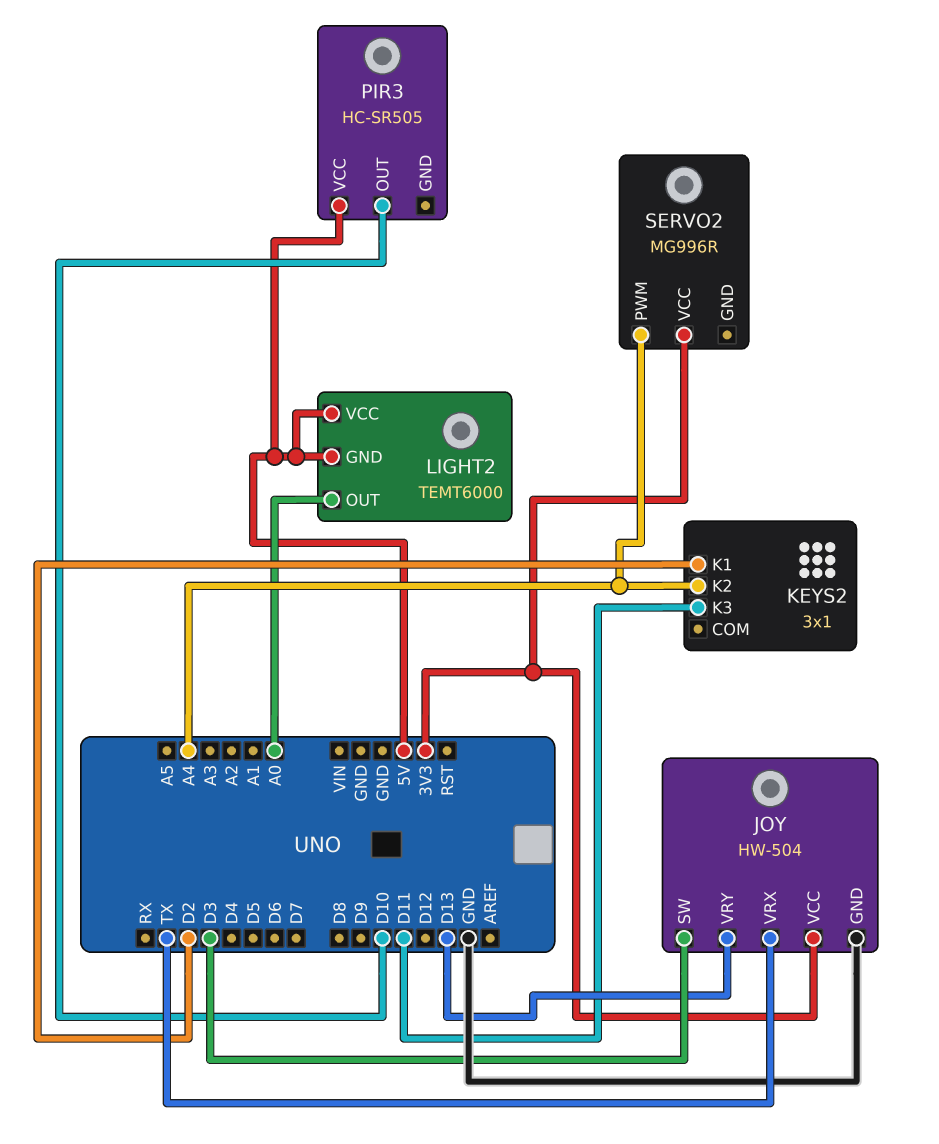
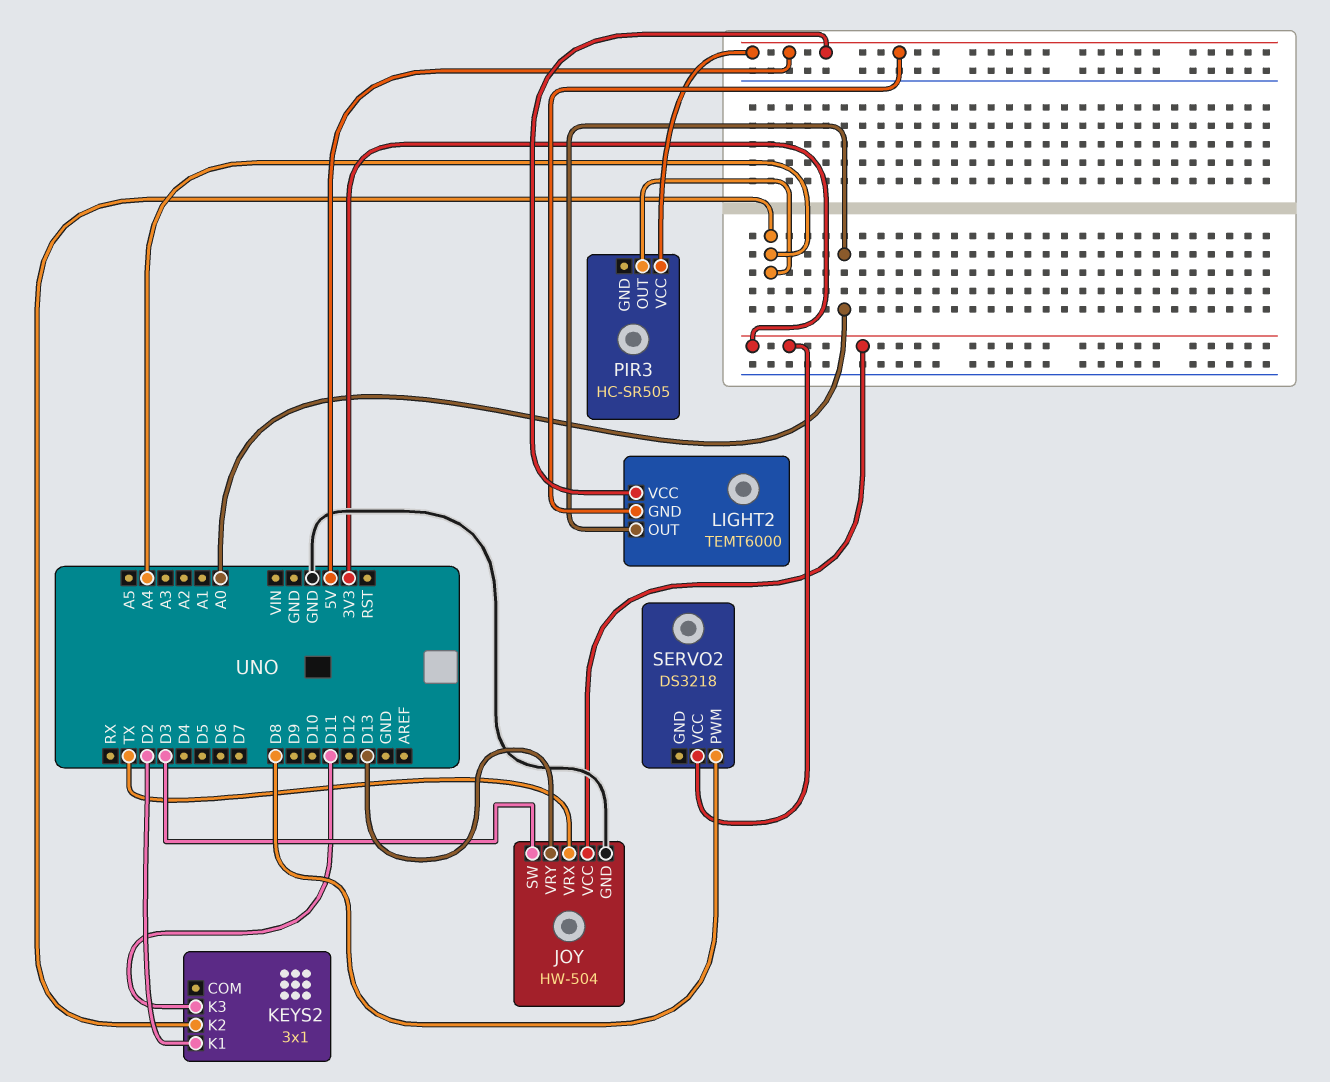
PIR3 pin OUT: D10 -> A4
SERVO2: MG996R -> DS3218
SERVO2 pin PWM: A4 -> D8

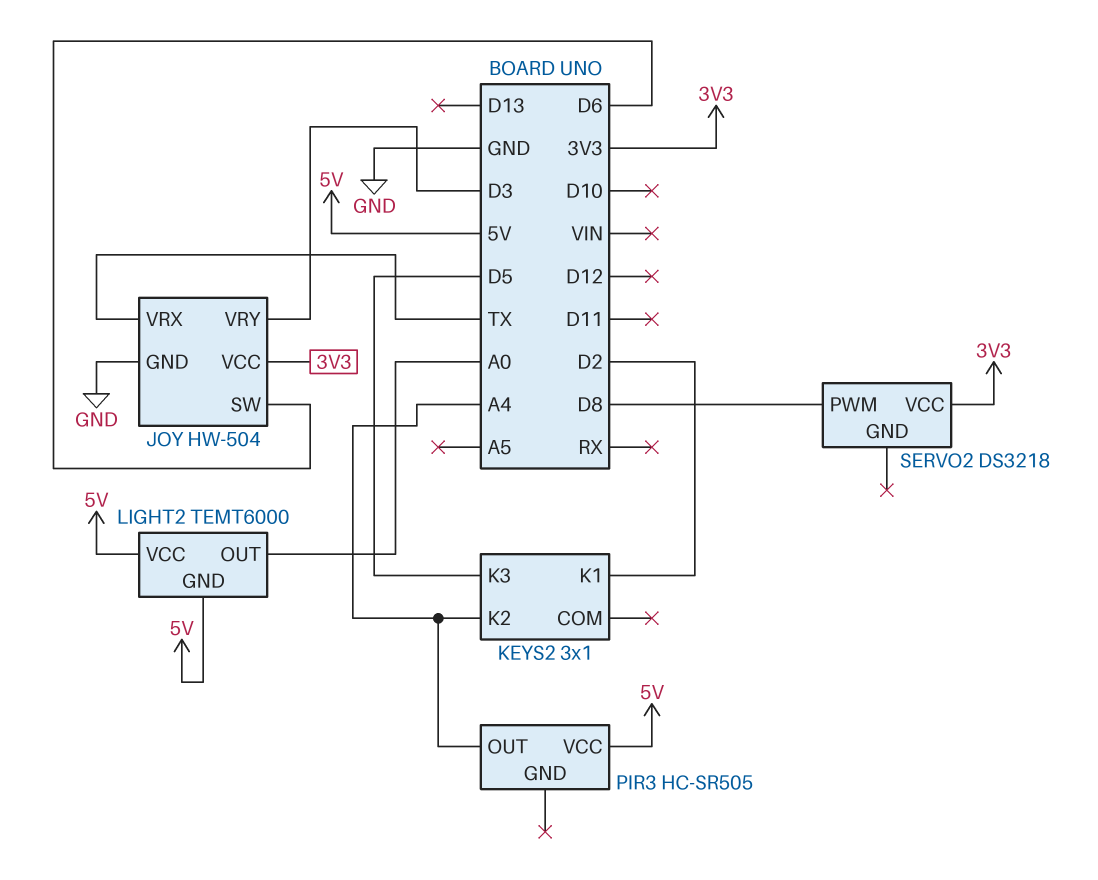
JOY pin SW: D3 -> D6
JOY pin VRY: D13 -> D3
KEYS2 pin K3: D11 -> D5

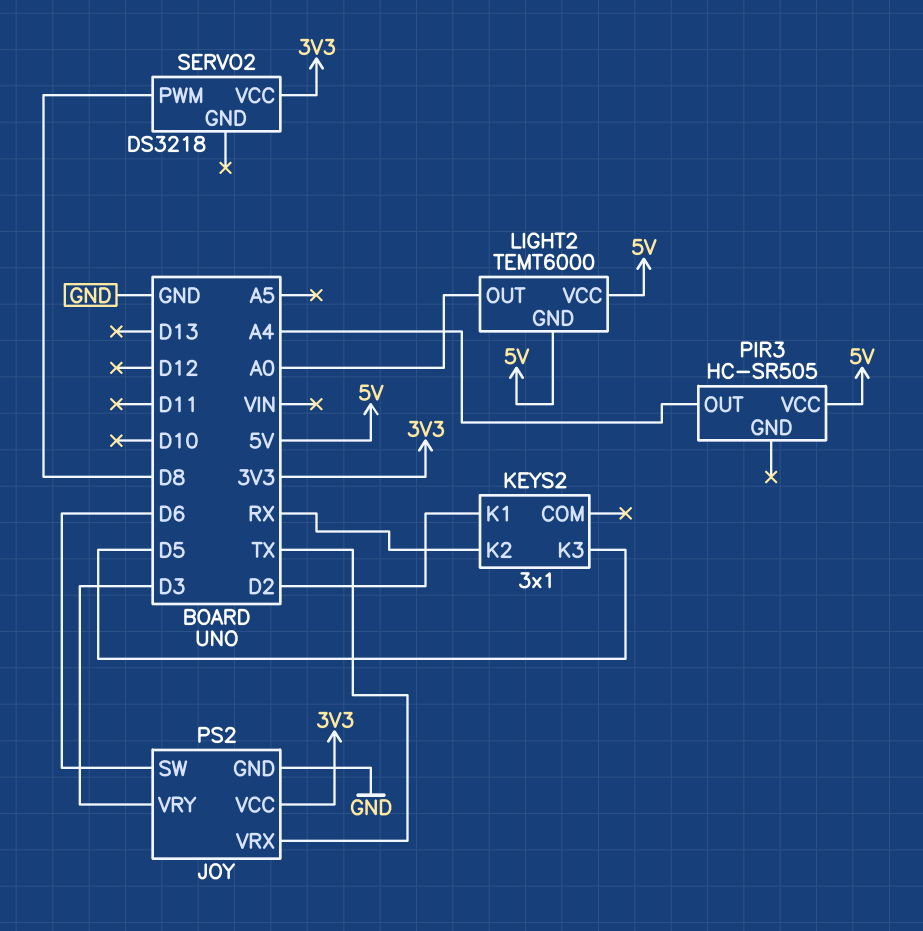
JOY: HW-504 -> PS2
KEYS2 pin K2: A4 -> RX

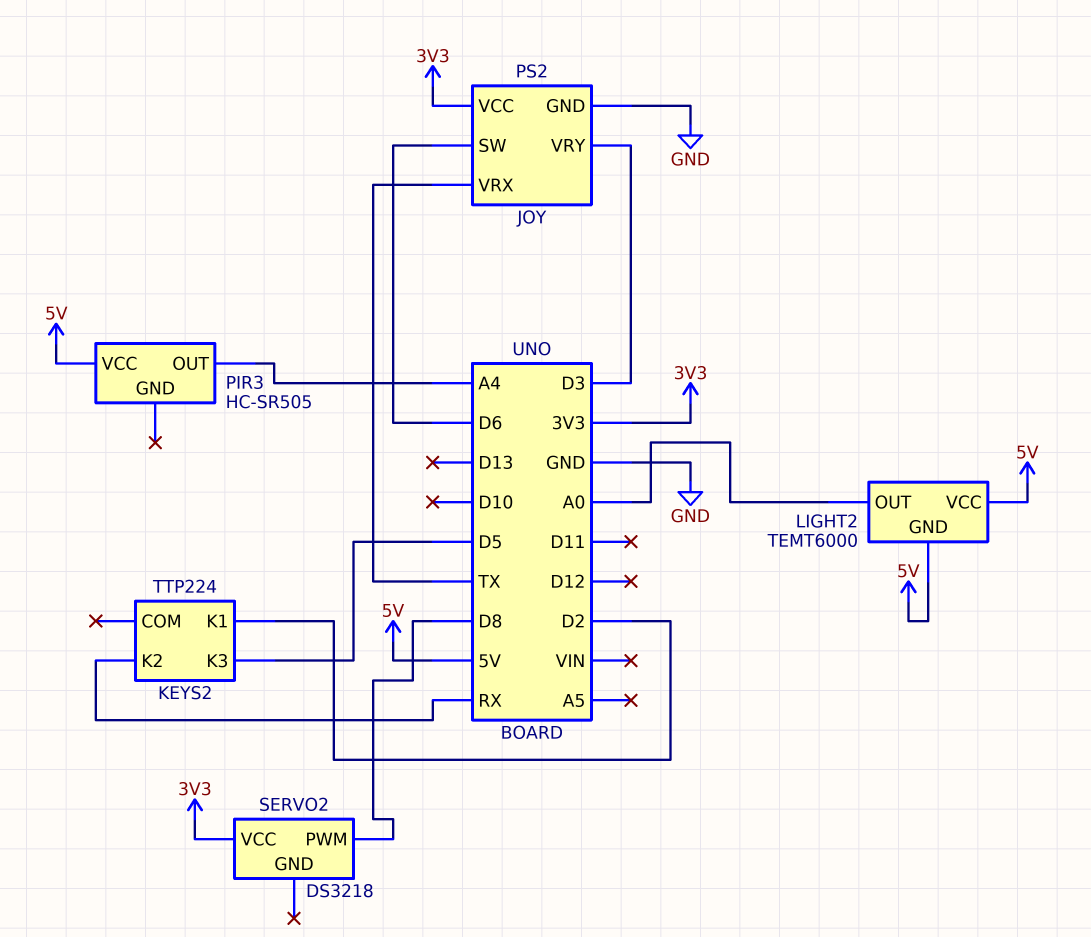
KEYS2: 3x1 -> TTP224

